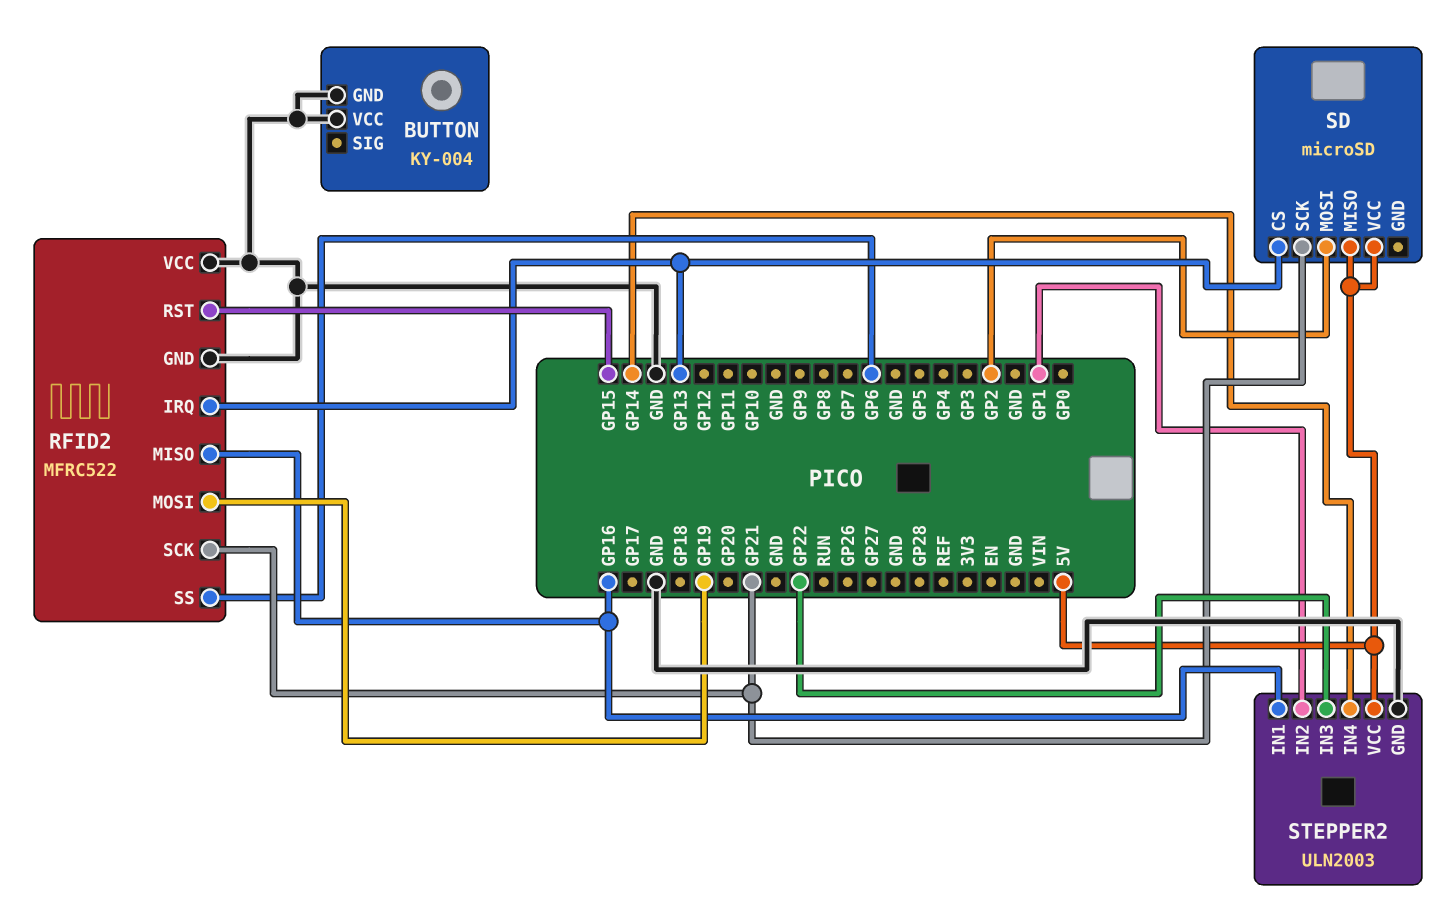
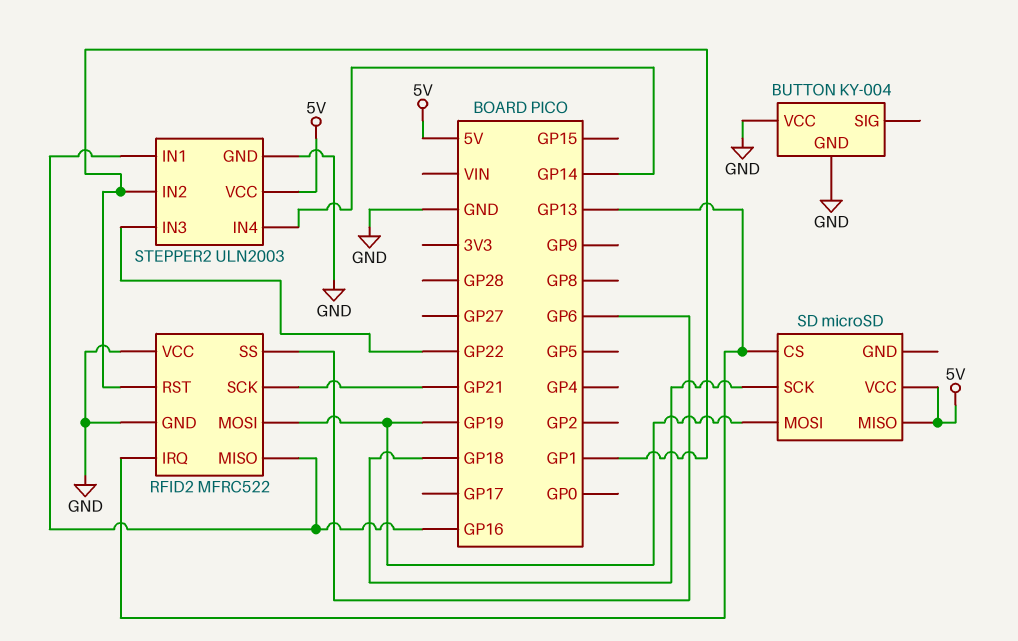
RFID2 pin RST: GP15 -> GP1
SD pin MOSI: GP2 -> GP19
SD pin SCK: GP21 -> GP18

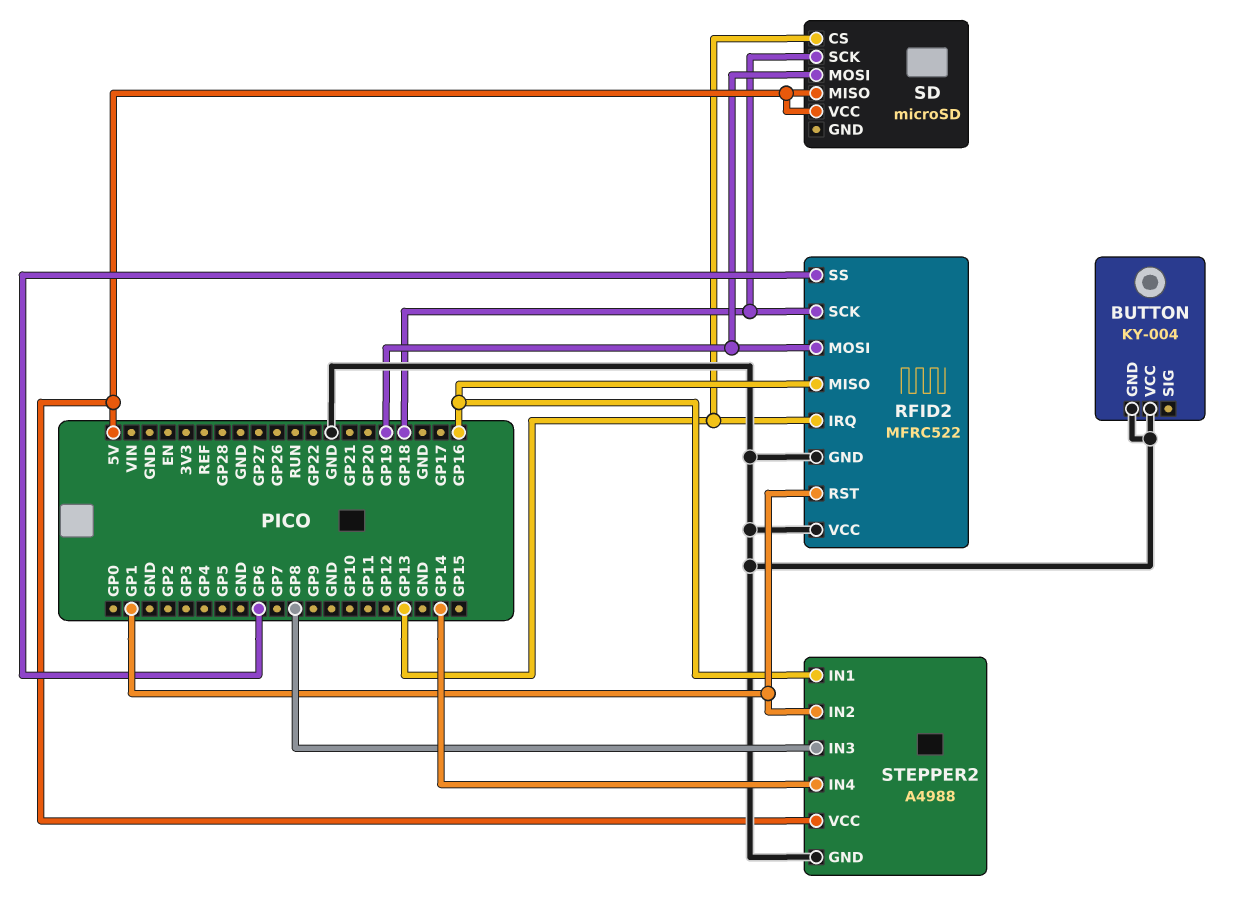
RFID2 pin SCK: GP21 -> GP18
STEPPER2: ULN2003 -> A4988
STEPPER2 pin IN3: GP22 -> GP8

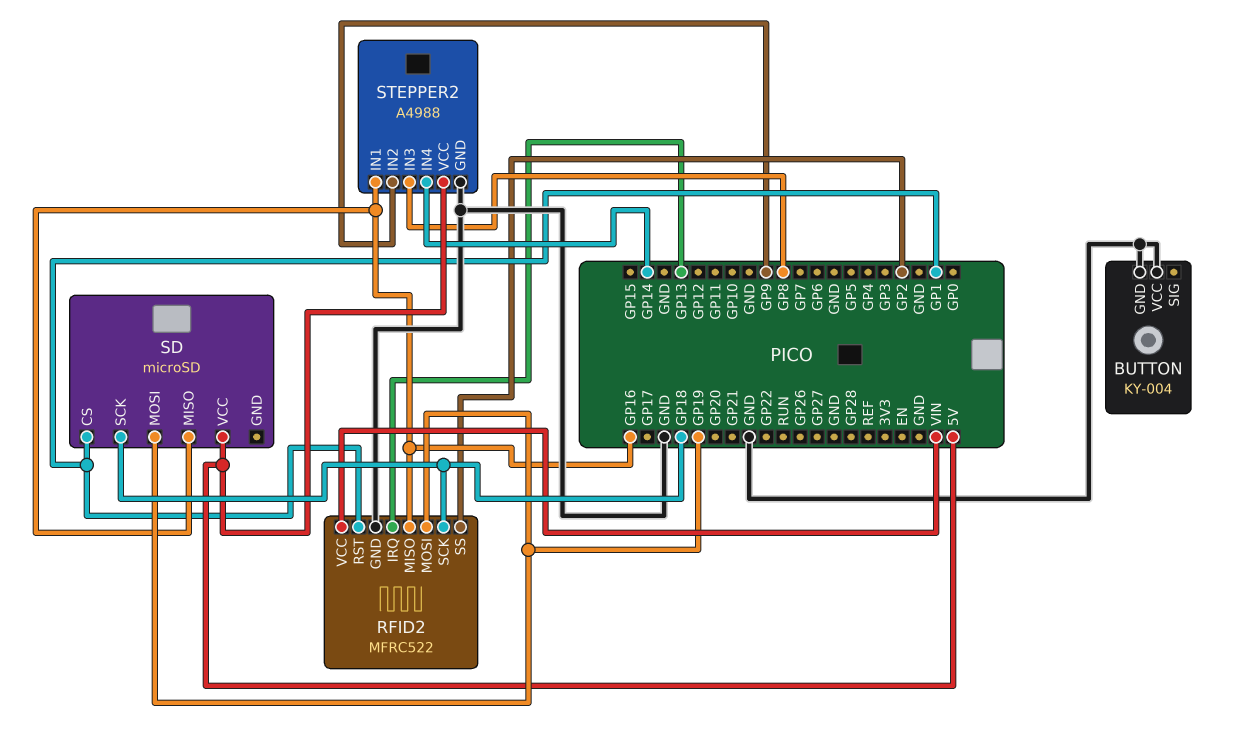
RFID2 pin SS: GP6 -> GP2
RFID2 pin VCC: GND -> VIN
SD pin CS: GP13 -> GP1
SD pin MISO: 5V -> GP16
STEPPER2 pin IN2: GP1 -> GP9

